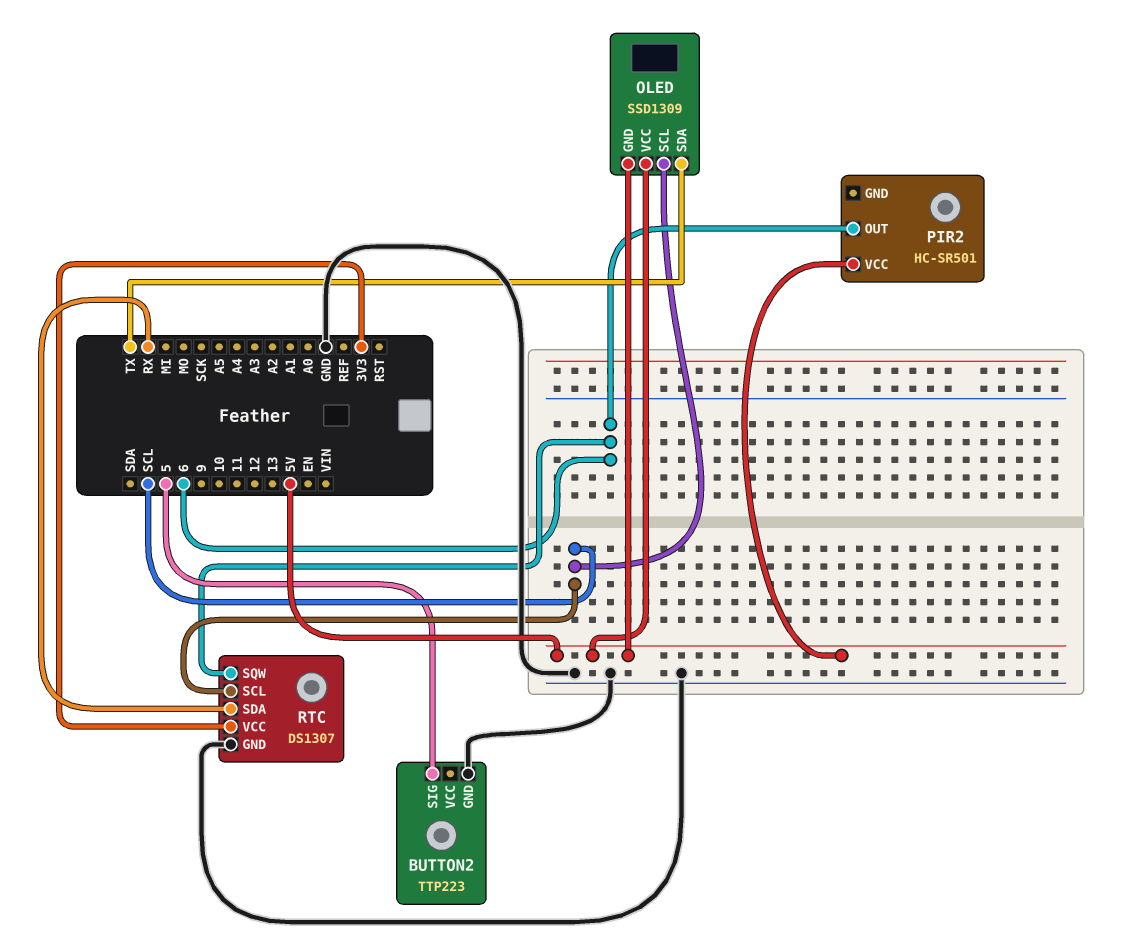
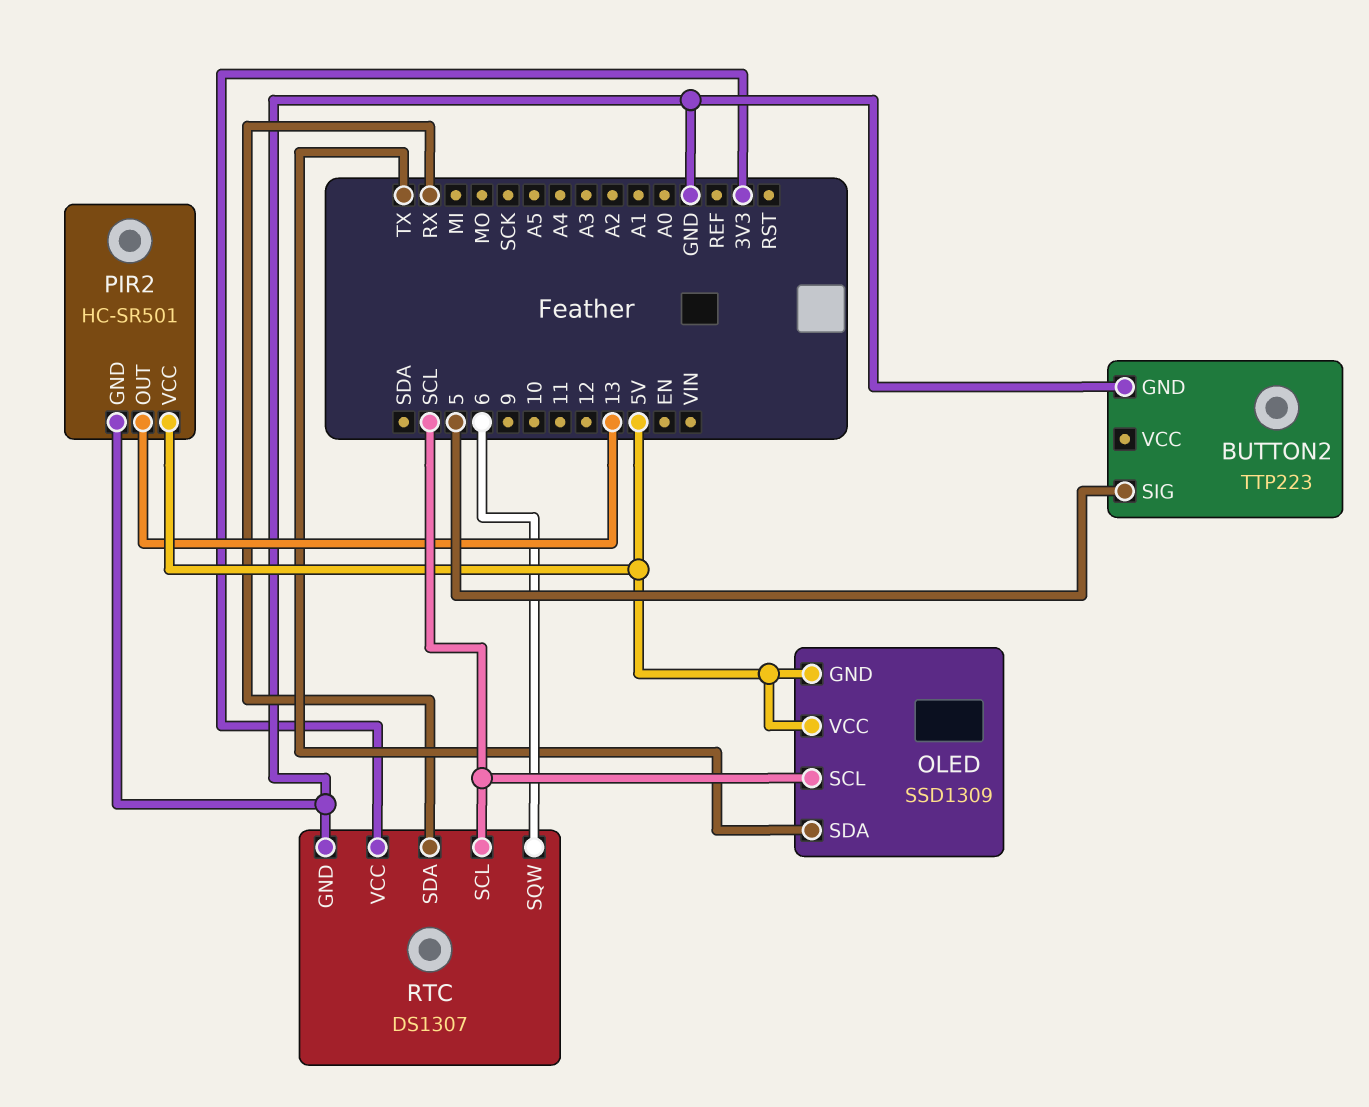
PIR2 pin GND: none -> GND
PIR2 pin OUT: 6 -> 13

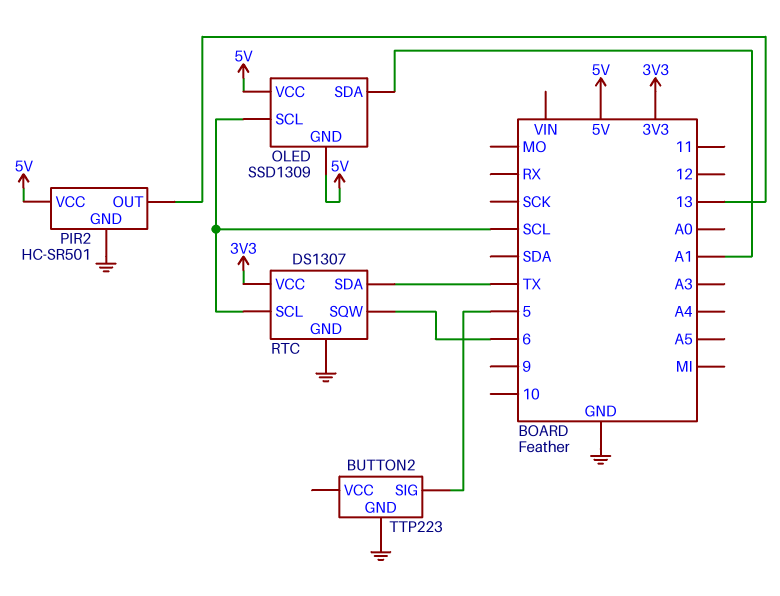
OLED pin SDA: TX -> A1
RTC pin SDA: RX -> TX

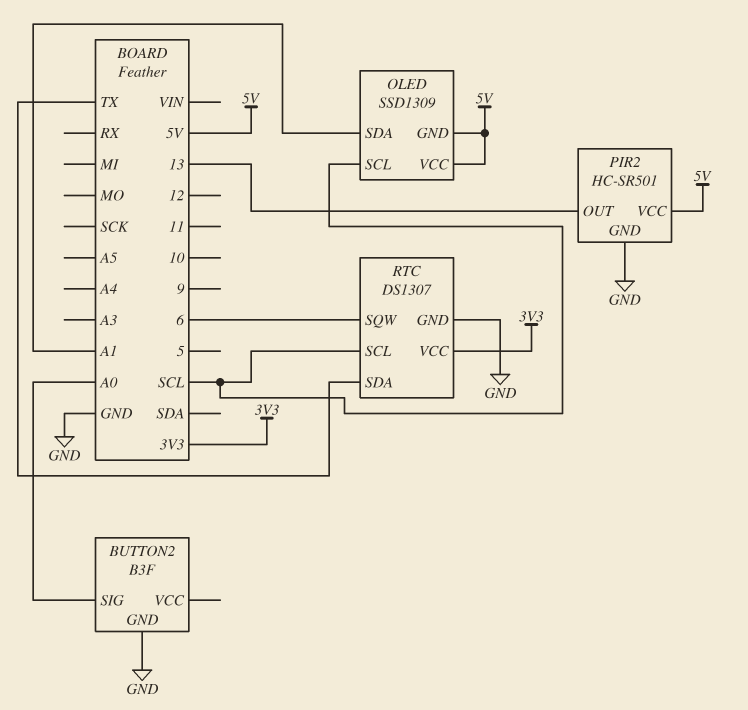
BUTTON2: TTP223 -> B3F
BUTTON2 pin SIG: 5 -> A0

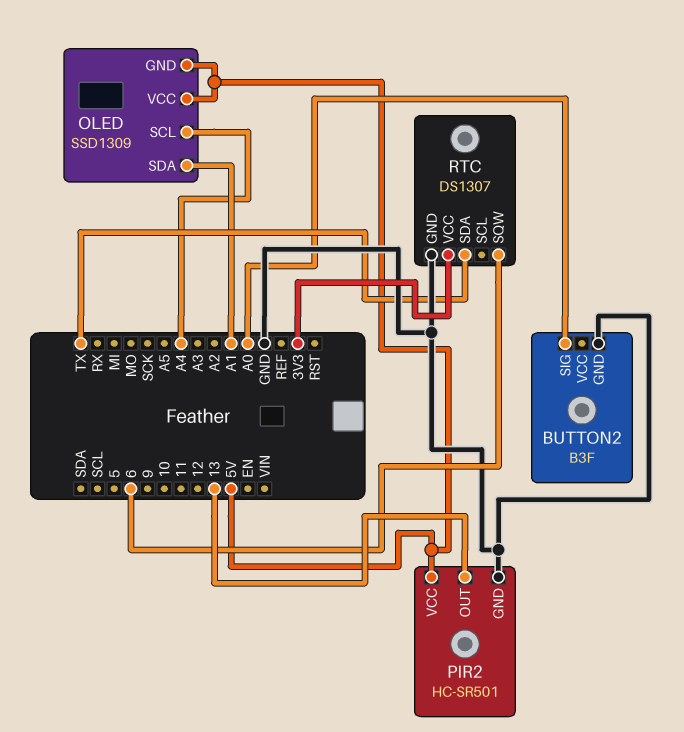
OLED pin SCL: SCL -> A4
RTC pin SCL: SCL -> none

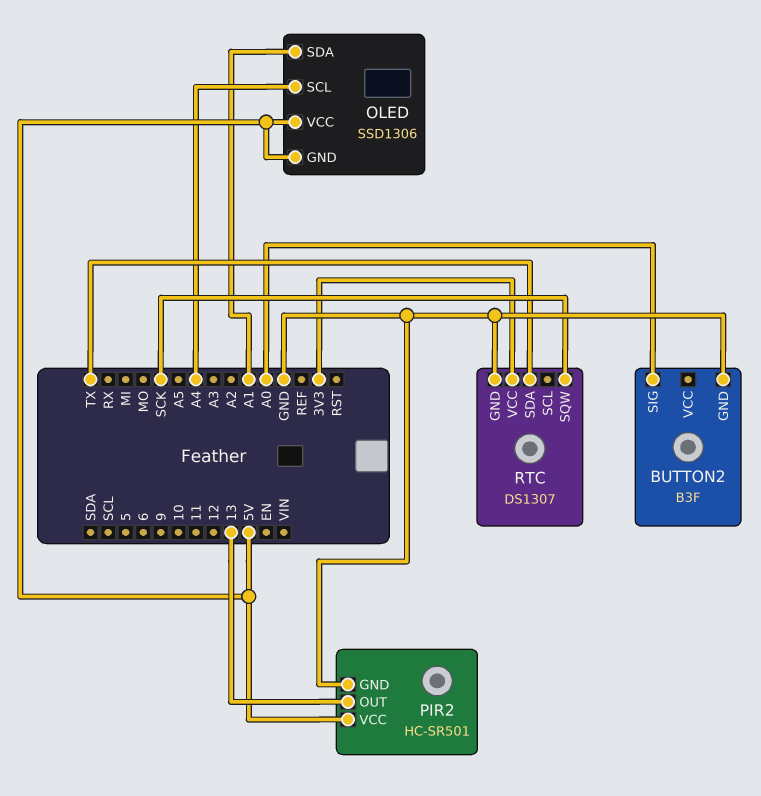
OLED: SSD1309 -> SSD1306
RTC pin SQW: 6 -> SCK

